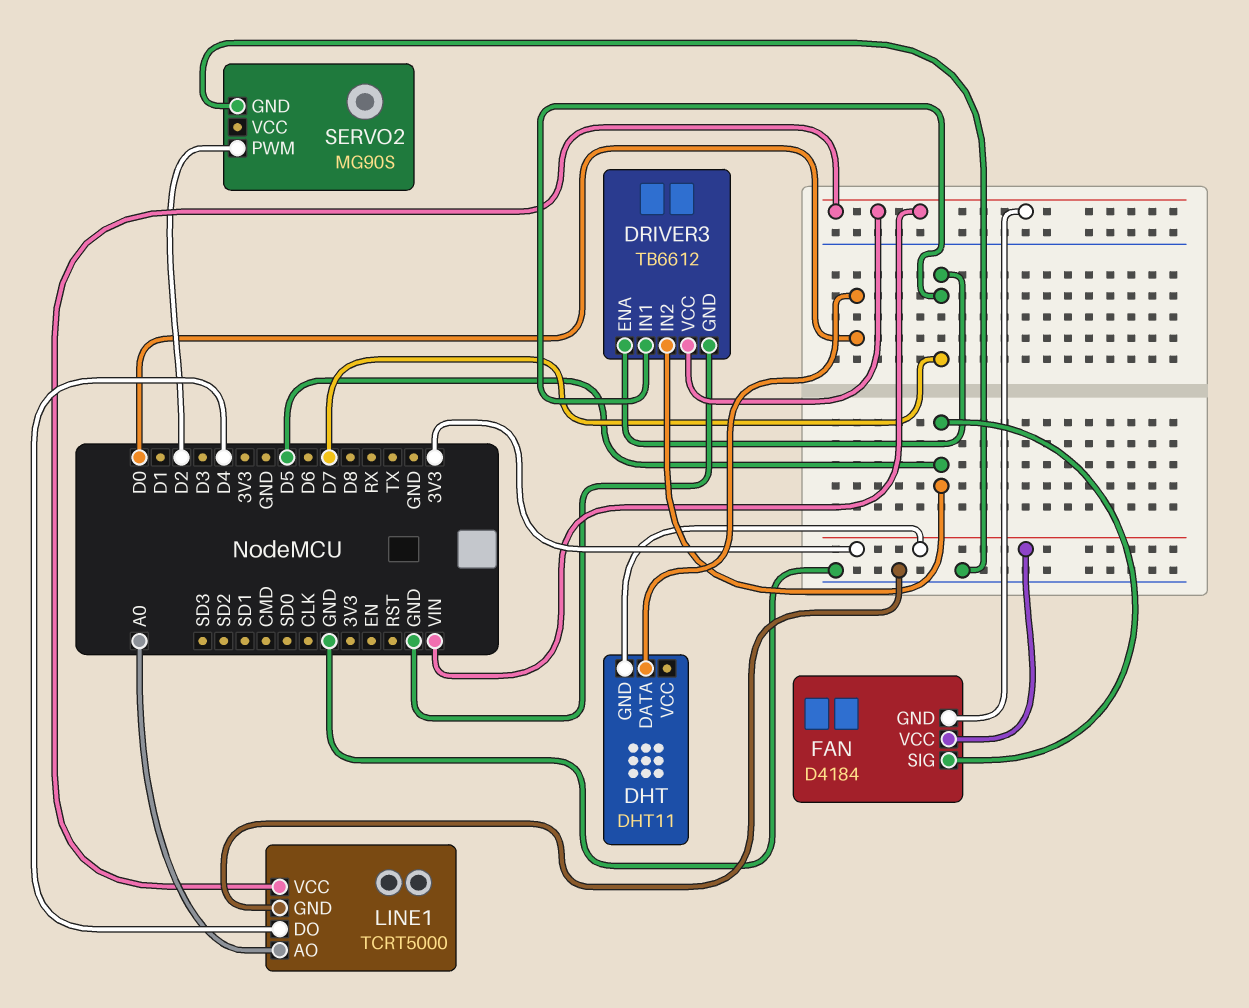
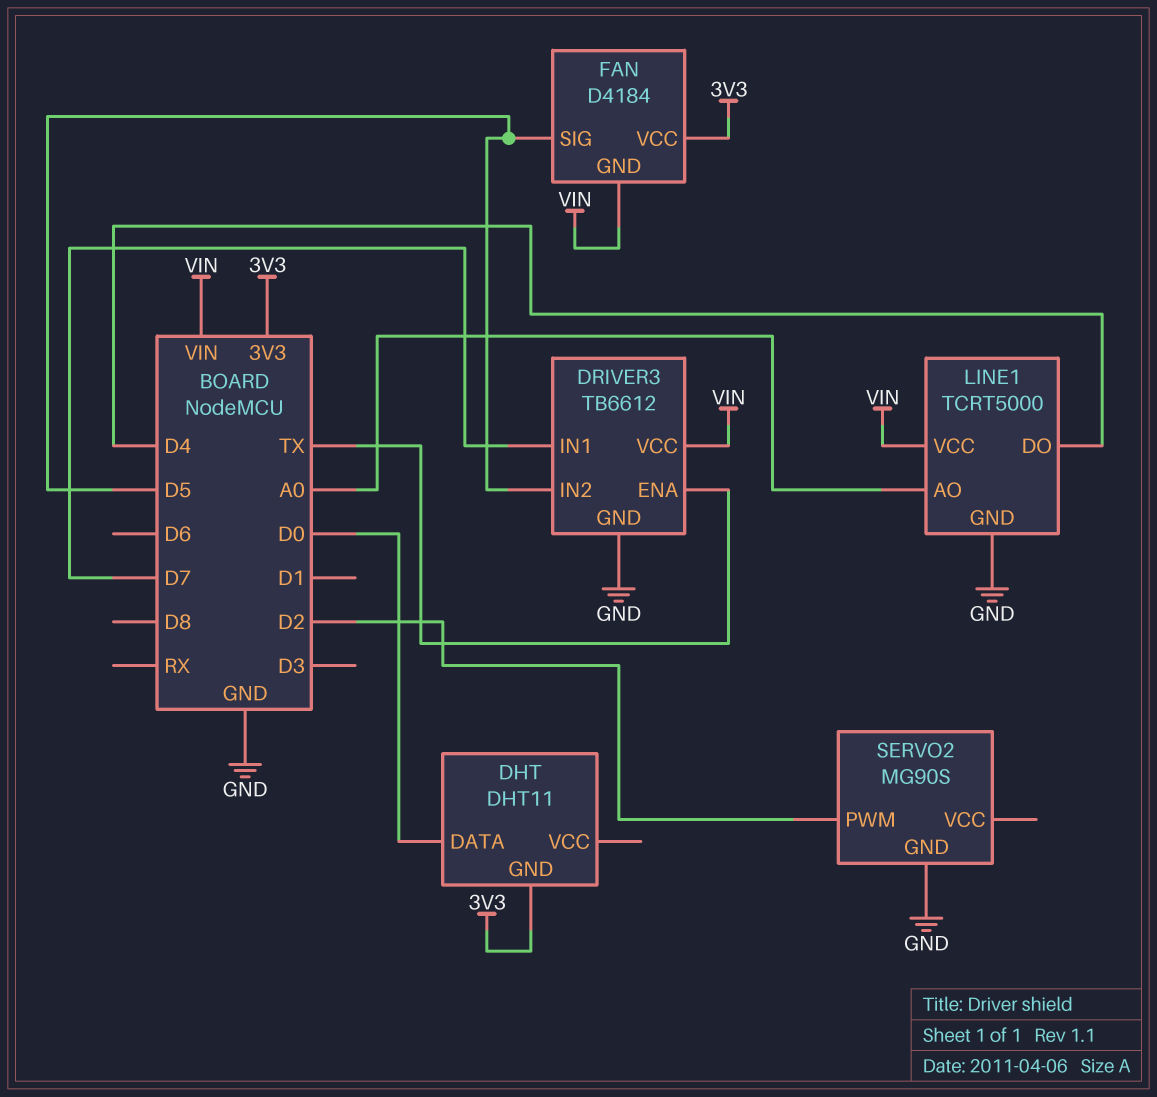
DRIVER3 pin ENA: D7 -> TX

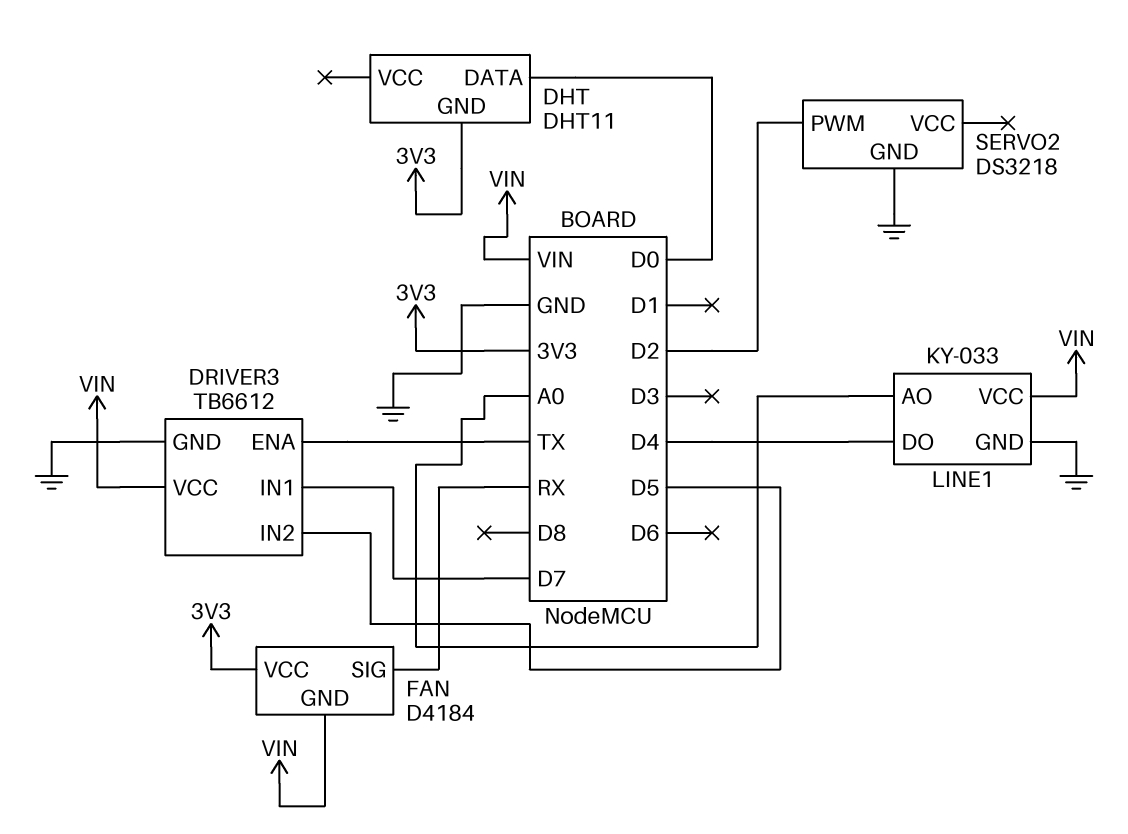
FAN pin SIG: D5 -> RX
LINE1: TCRT5000 -> KY-033
SERVO2: MG90S -> DS3218

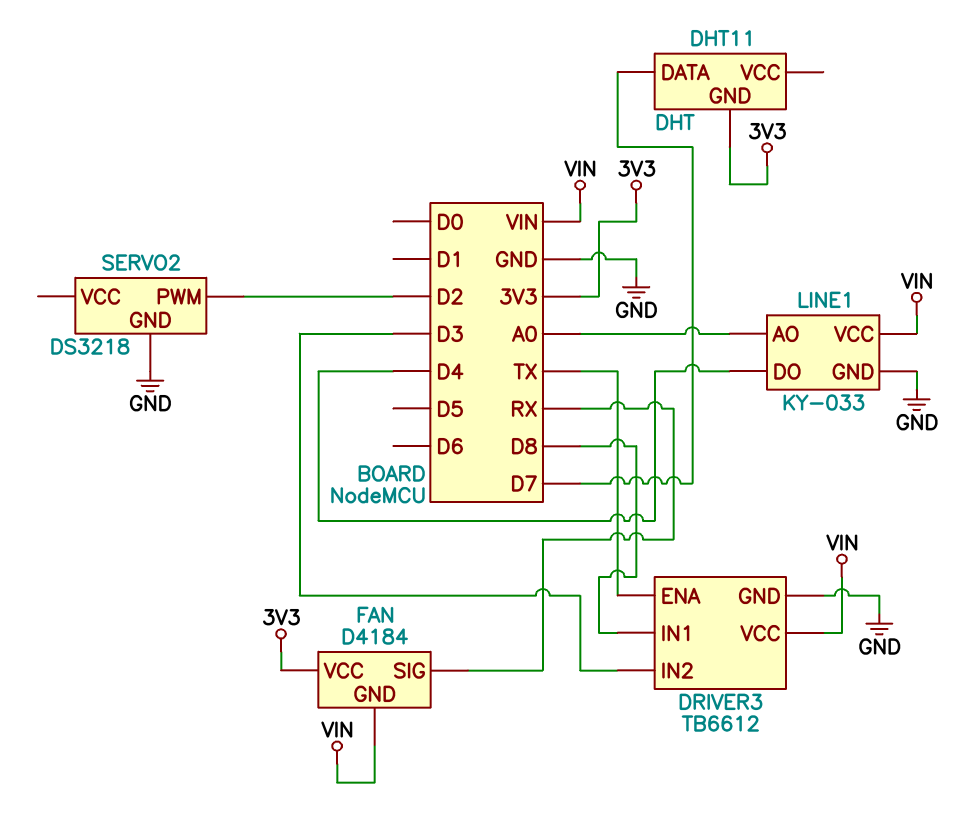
DHT pin DATA: D0 -> D7
DRIVER3 pin IN1: D7 -> D8
DRIVER3 pin IN2: D5 -> D3

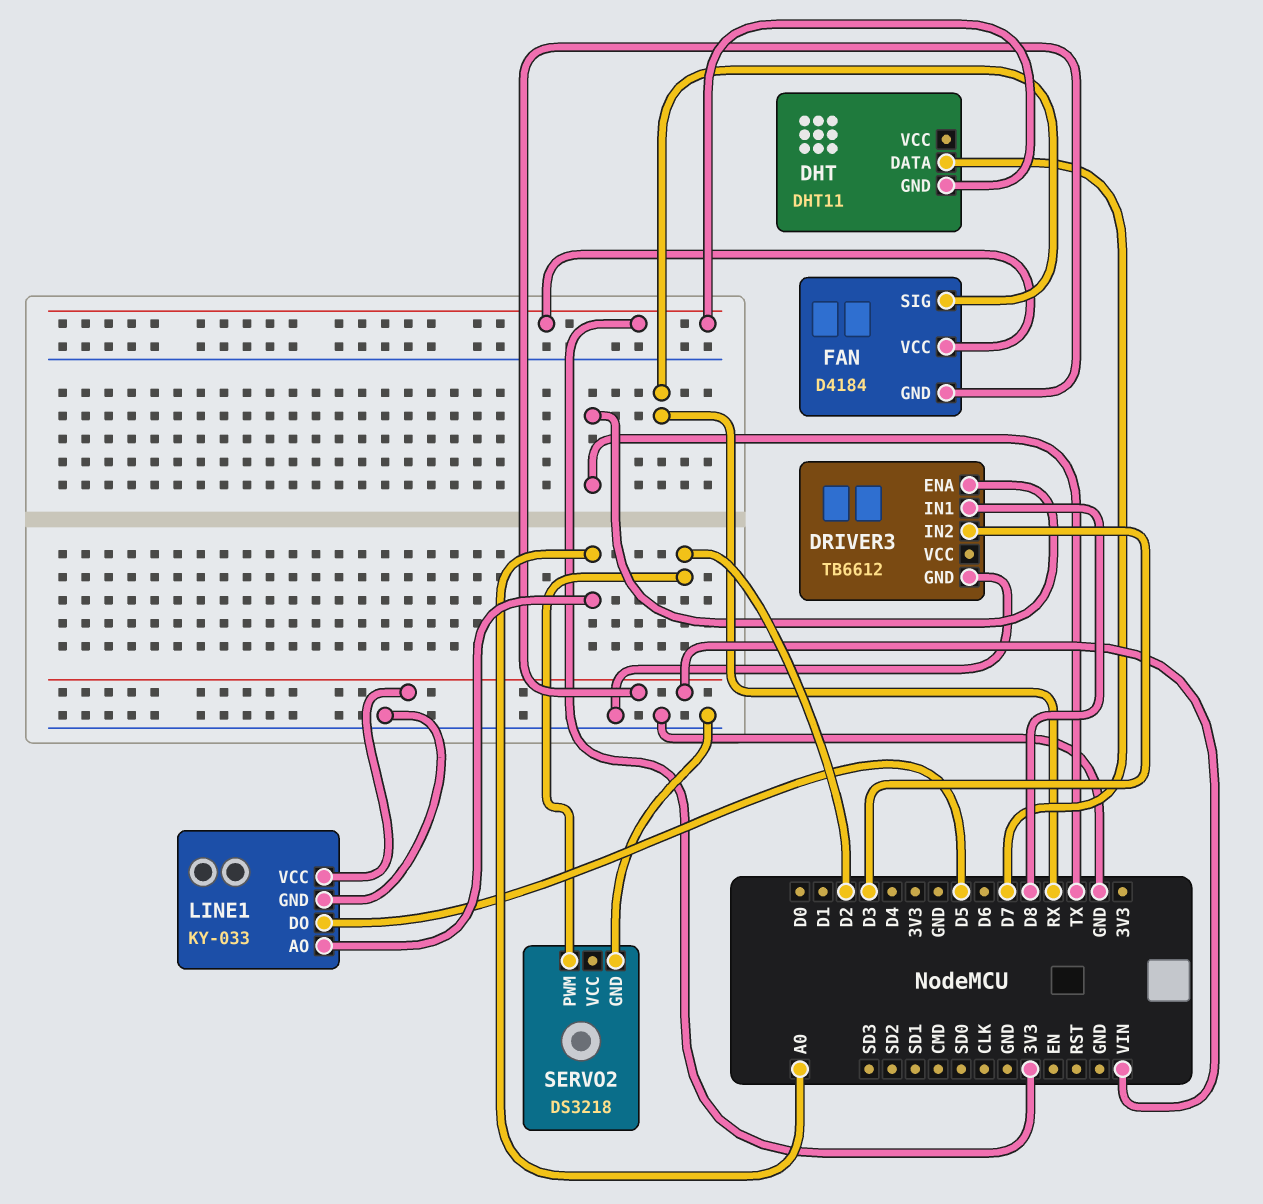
DRIVER3 pin VCC: VIN -> none
LINE1 pin DO: D4 -> D5

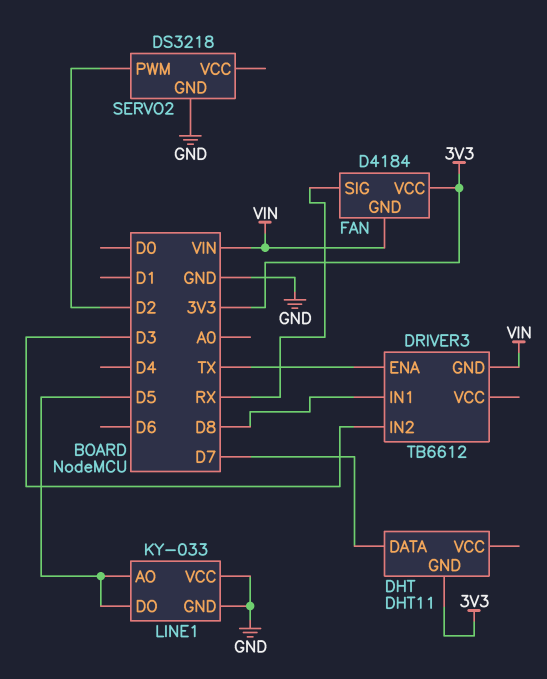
DRIVER3 pin GND: GND -> VIN
LINE1 pin AO: A0 -> D5
LINE1 pin VCC: VIN -> GND

